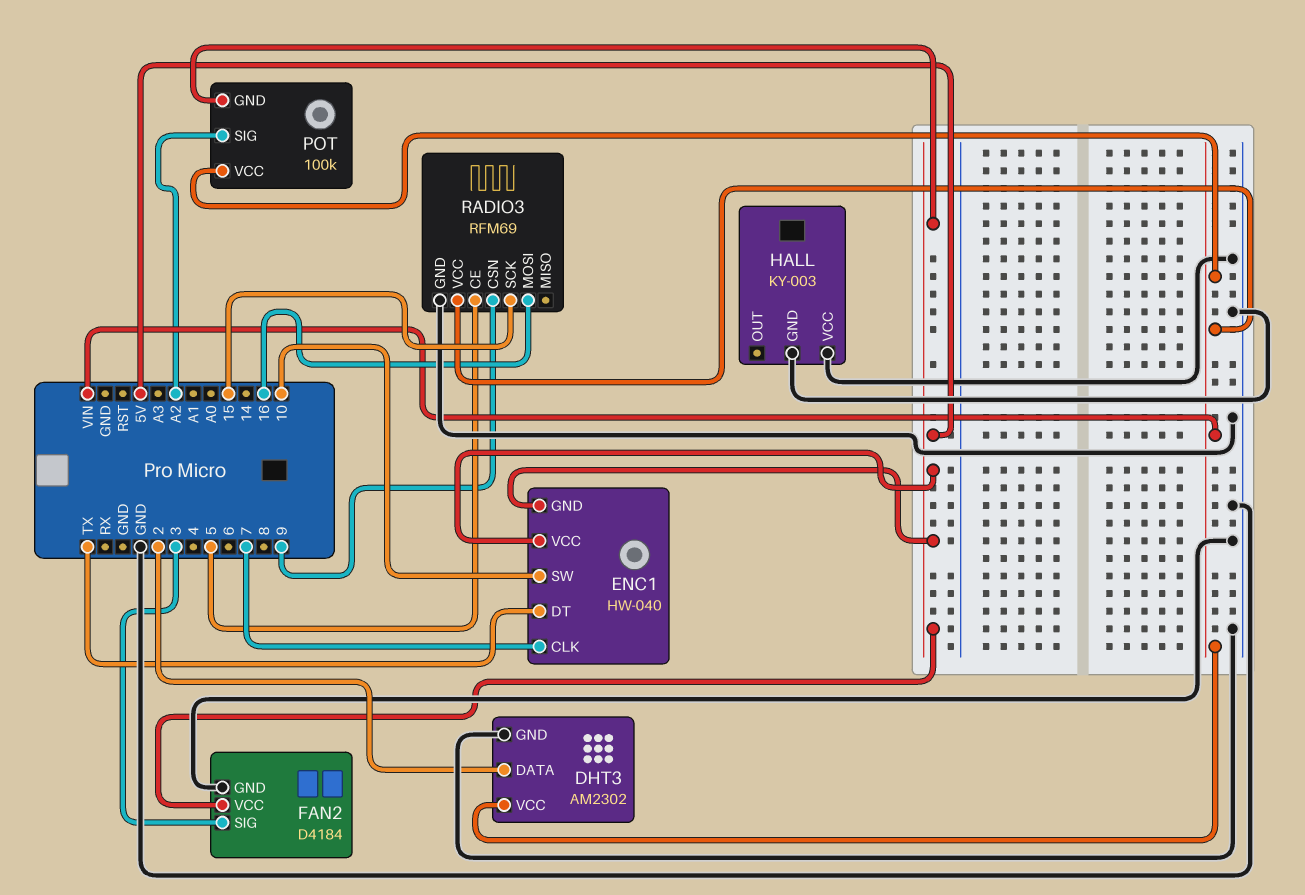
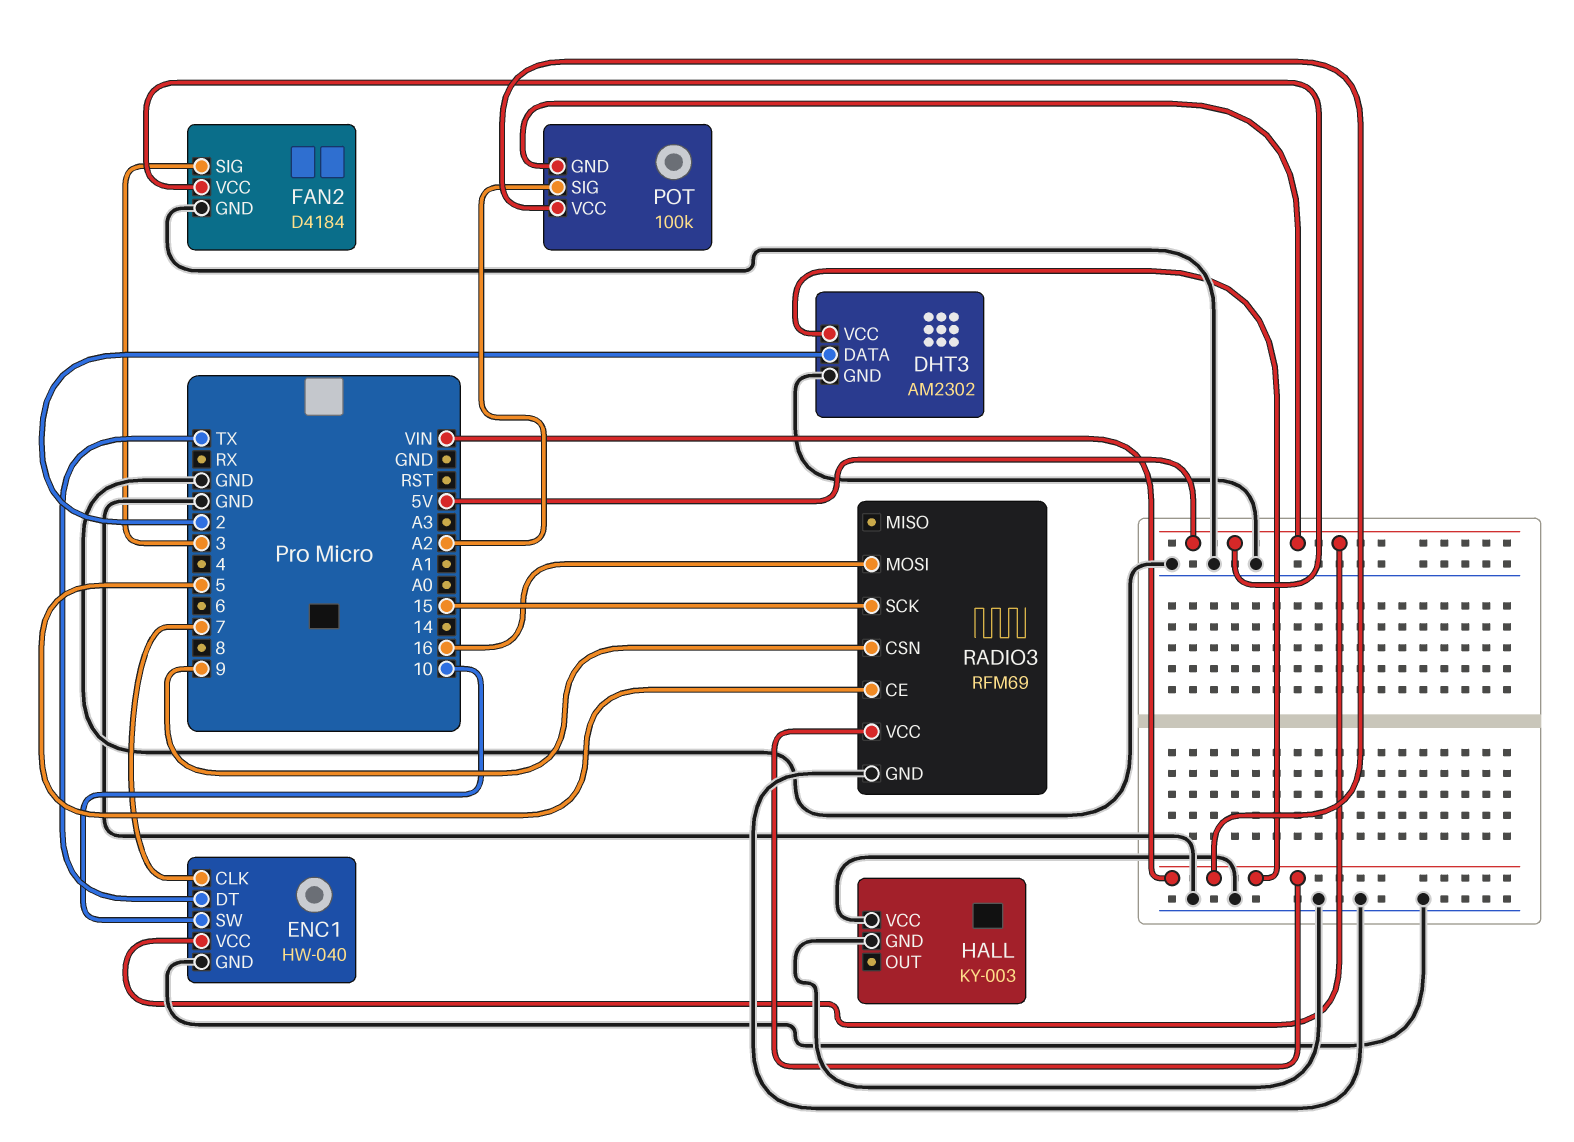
ENC1 pin GND: 5V -> GND

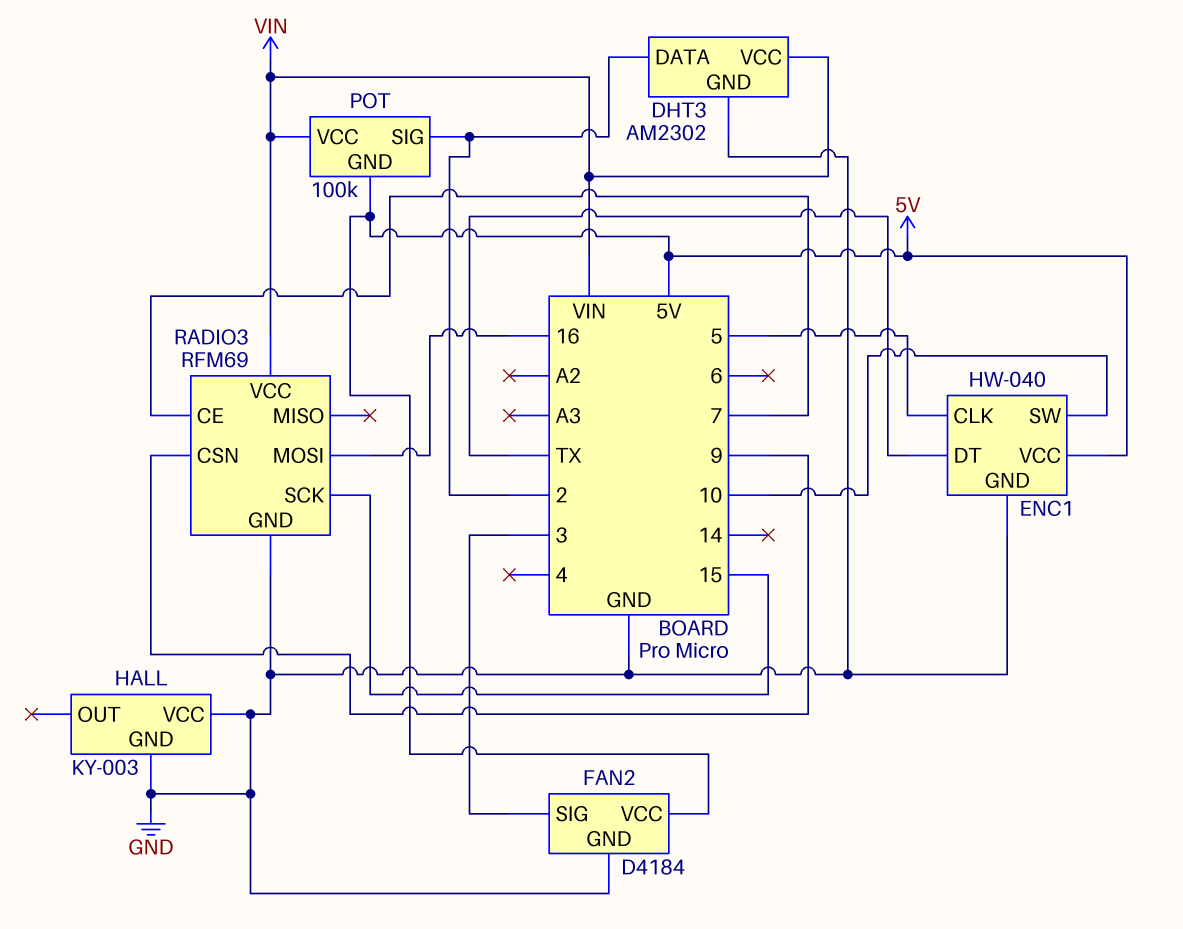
ENC1 pin CLK: 7 -> 5
POT pin SIG: A2 -> 2
RADIO3 pin CE: 5 -> 7

